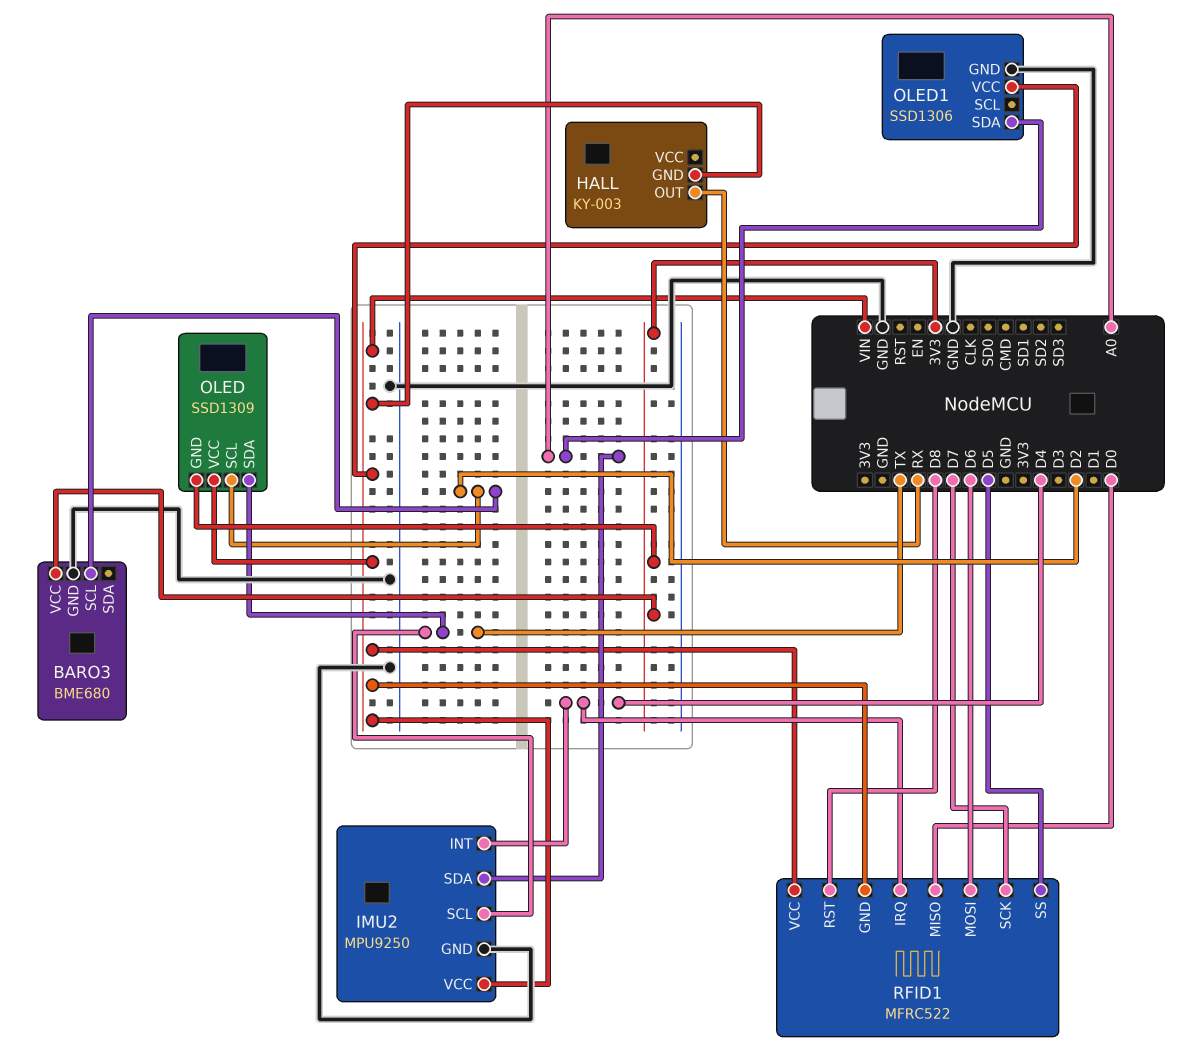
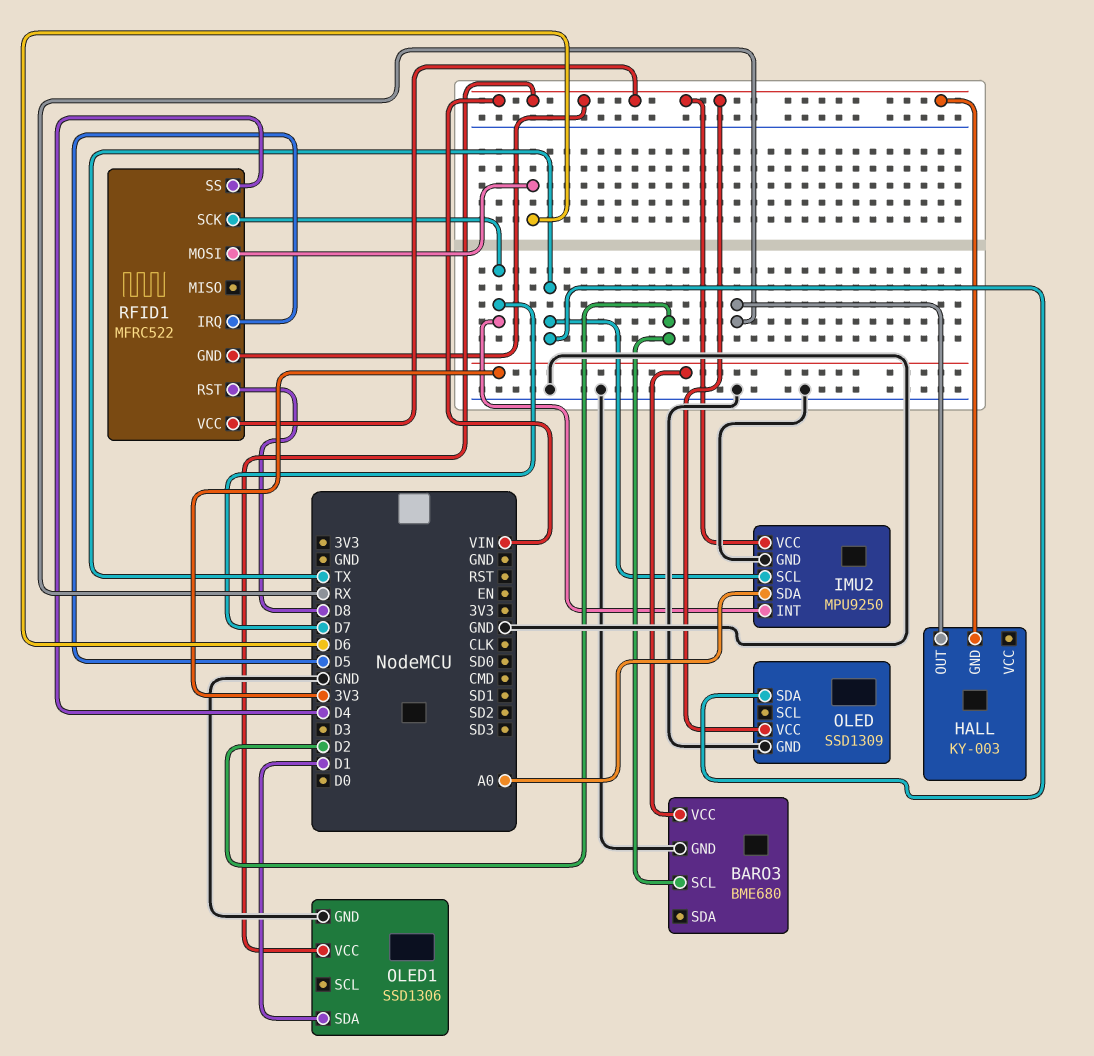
IMU2 pin INT: D4 -> D7
OLED pin GND: 3V3 -> GND
OLED pin SCL: D2 -> none
OLED1 pin SDA: A0 -> D1
RFID1 pin IRQ: D4 -> D5
RFID1 pin MISO: D0 -> none
RFID1 pin SS: D5 -> D4

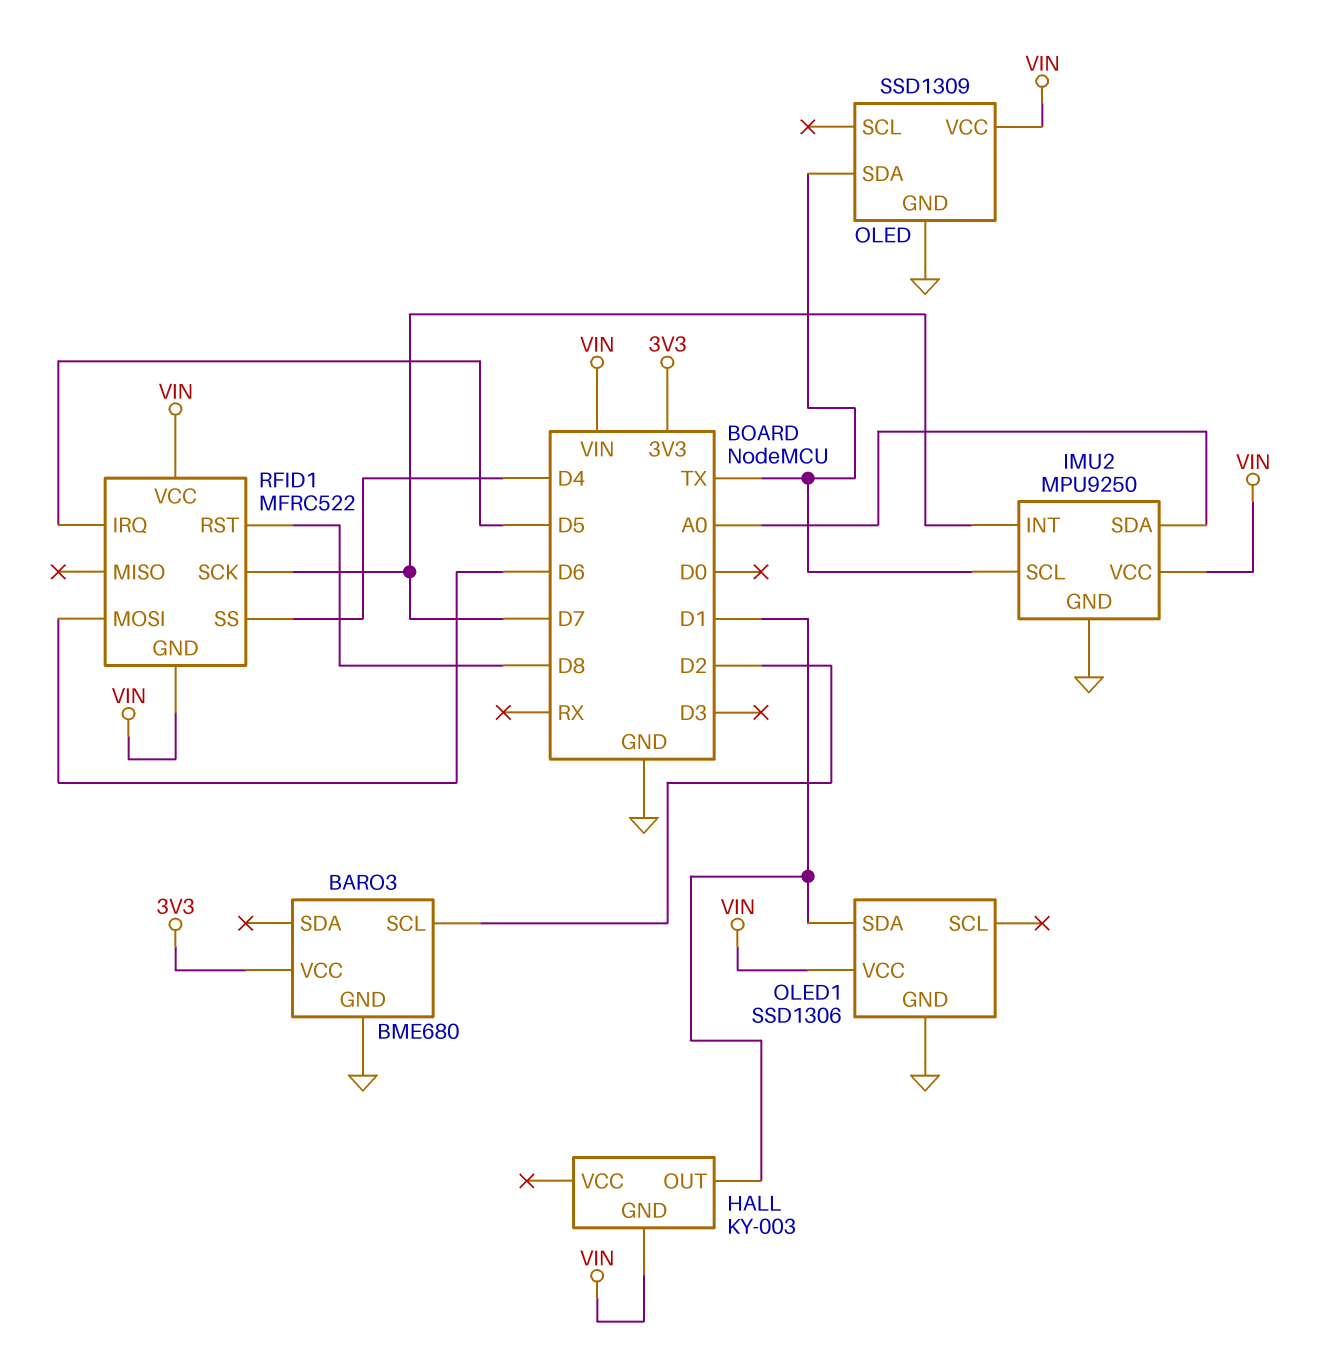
HALL pin OUT: RX -> D1

